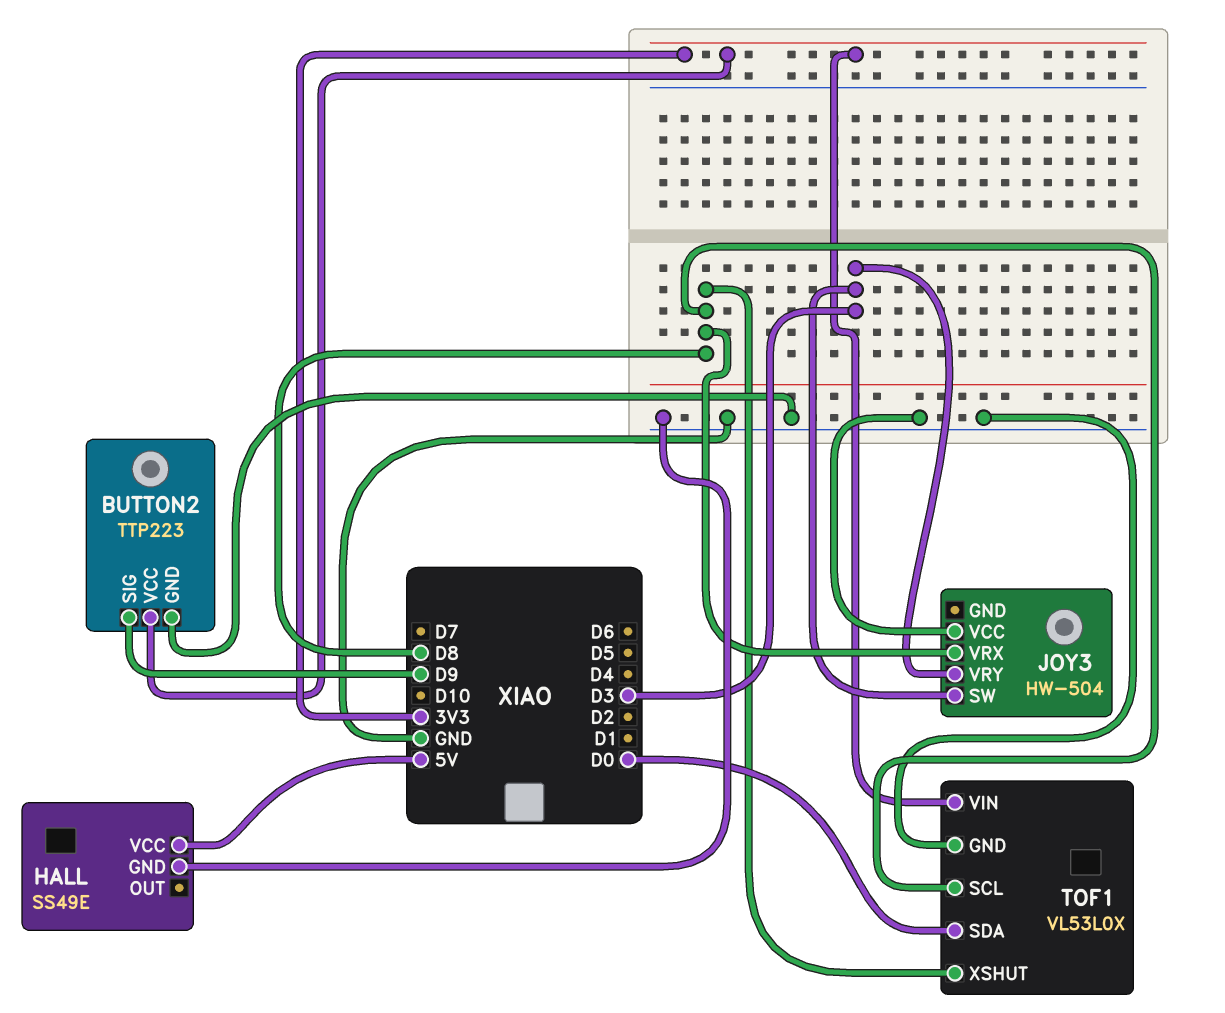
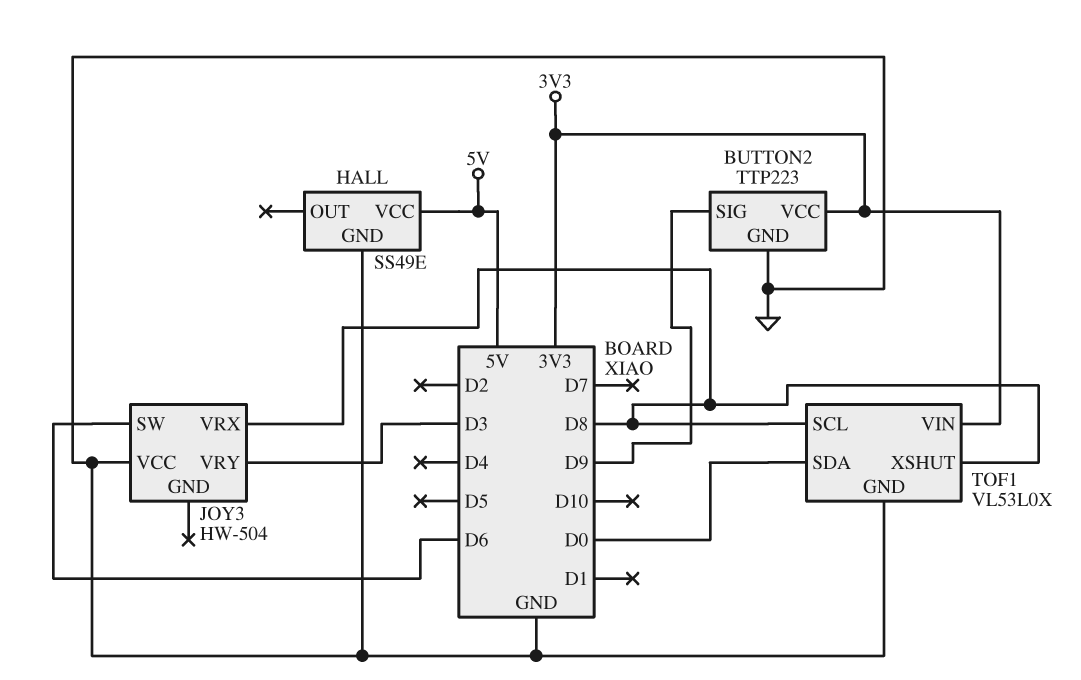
JOY3 pin SW: D3 -> D6

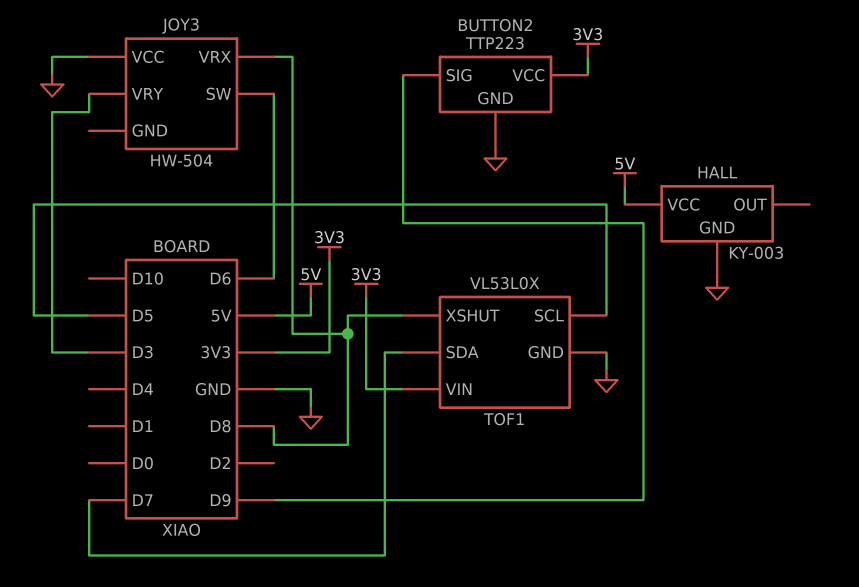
HALL: SS49E -> KY-003
TOF1 pin SCL: D8 -> D5
TOF1 pin SDA: D0 -> D7

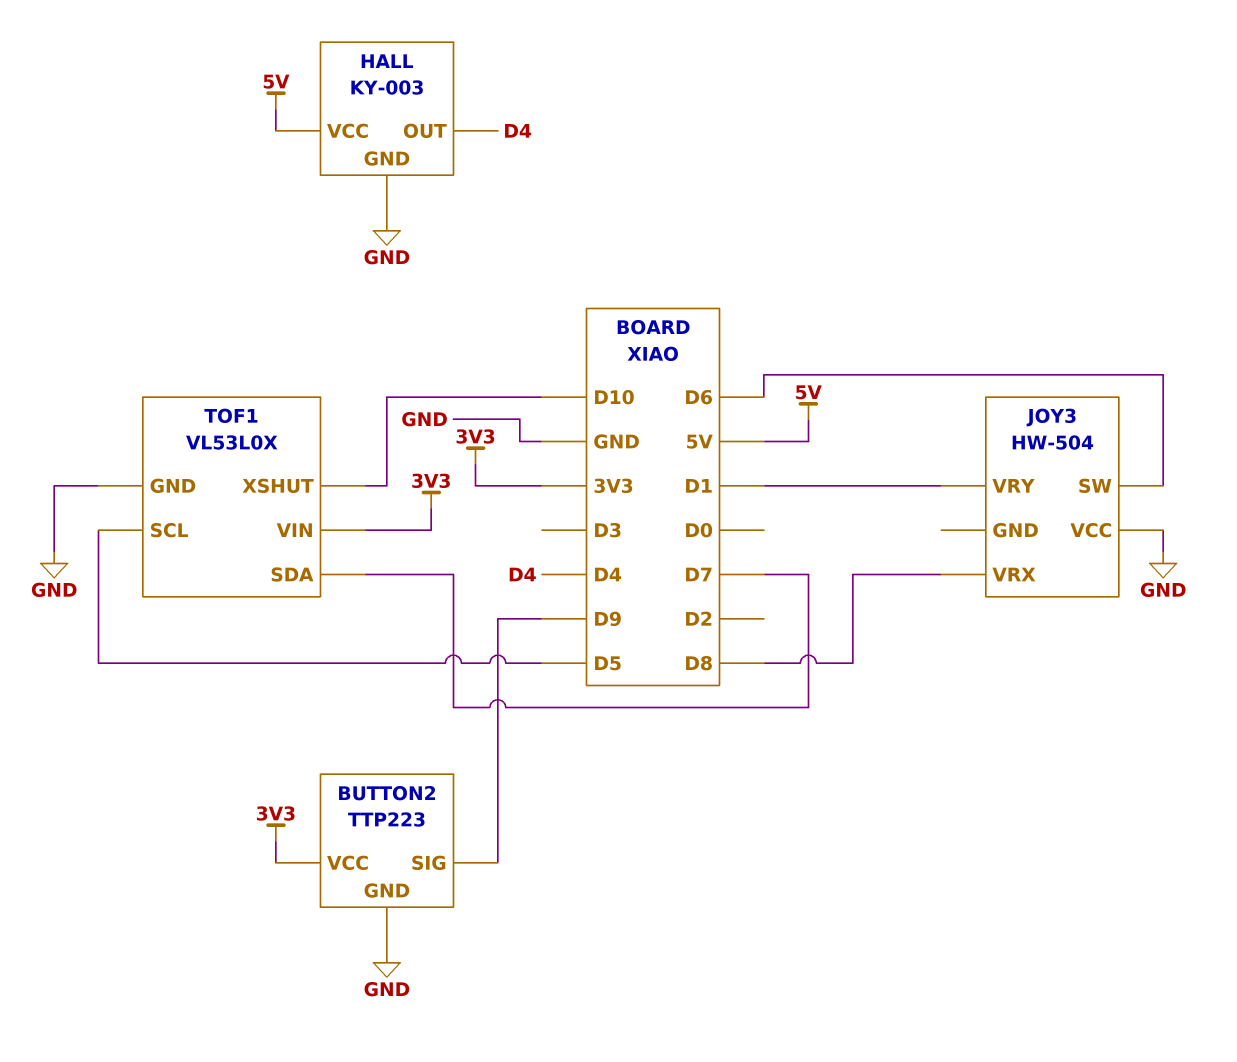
HALL pin OUT: none -> D4
JOY3 pin VRY: D3 -> D1
TOF1 pin XSHUT: D8 -> D10

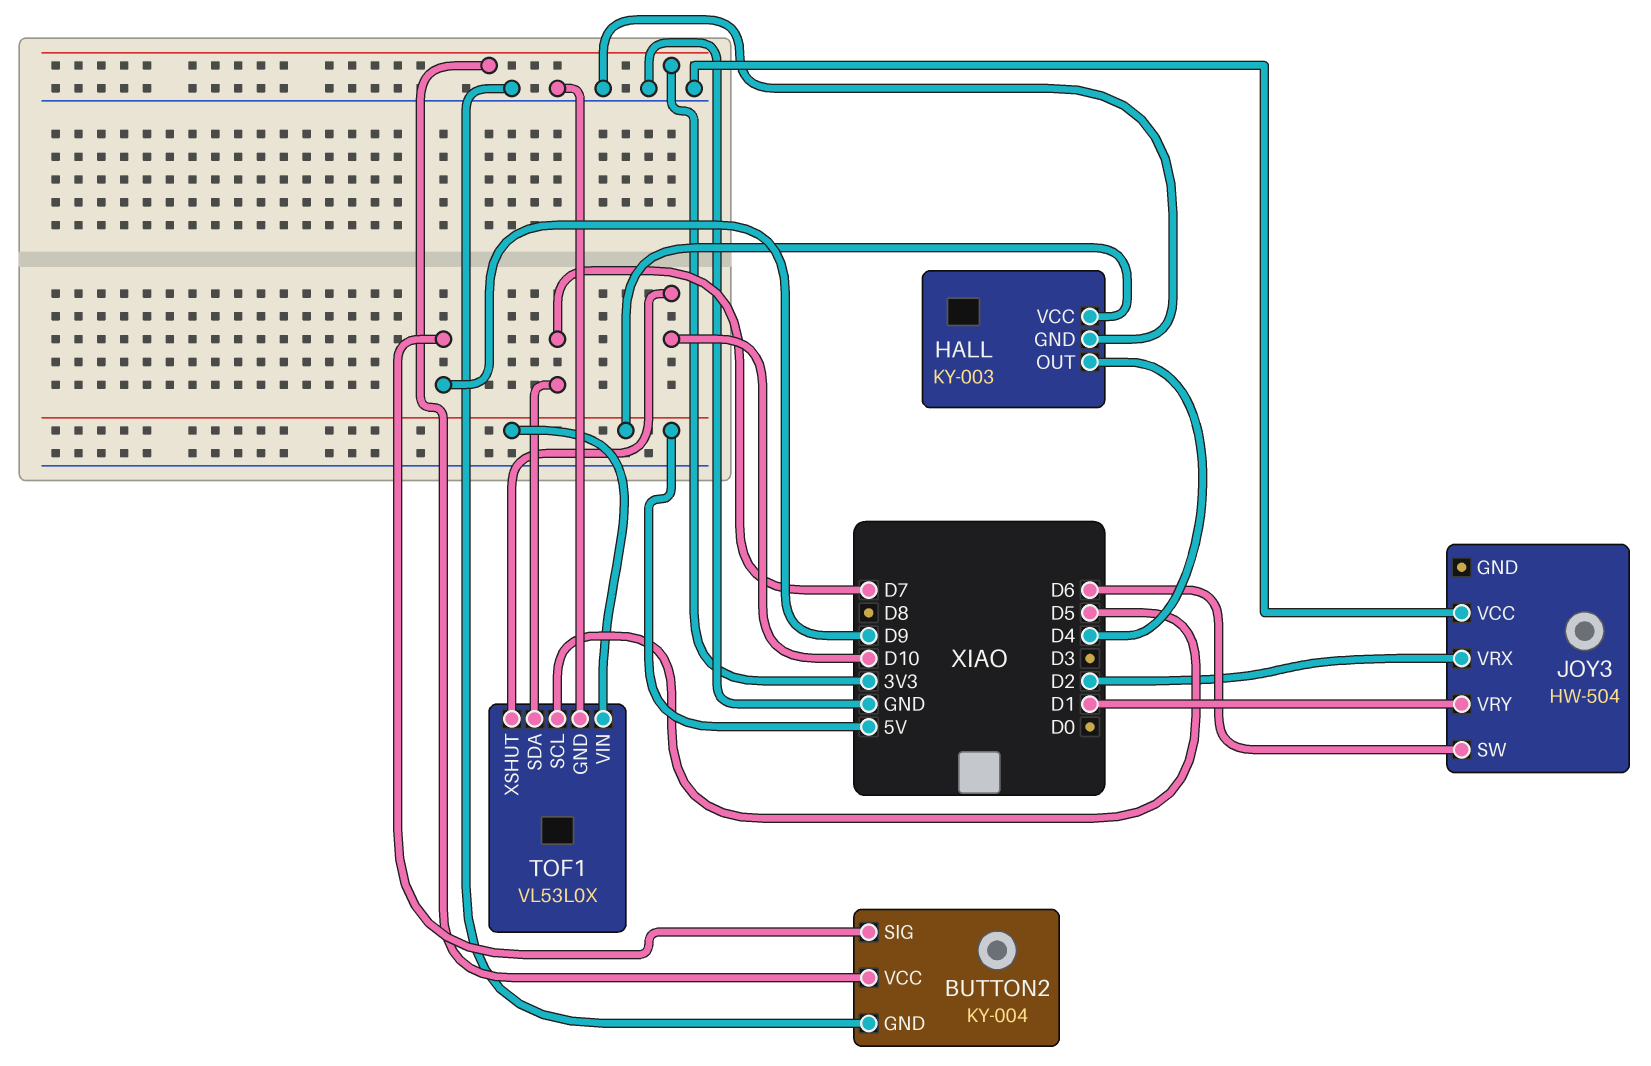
BUTTON2: TTP223 -> KY-004
JOY3 pin VRX: D8 -> D2
TOF1 pin VIN: 3V3 -> 5V

